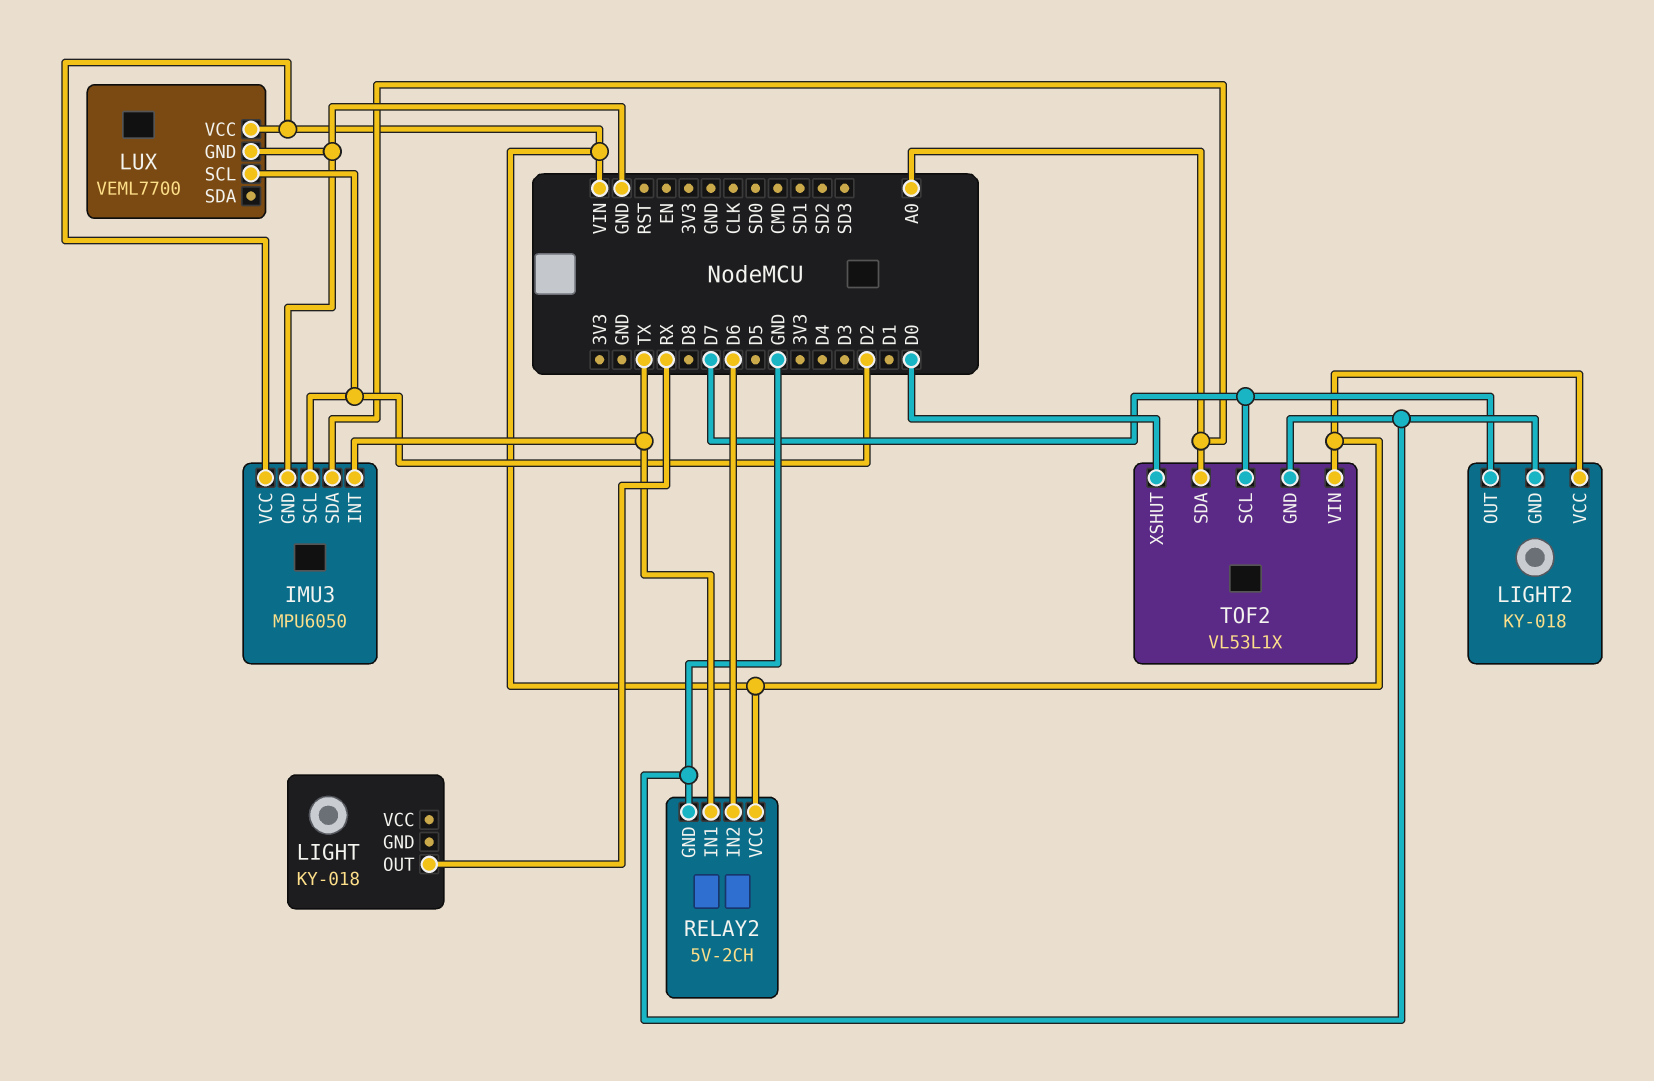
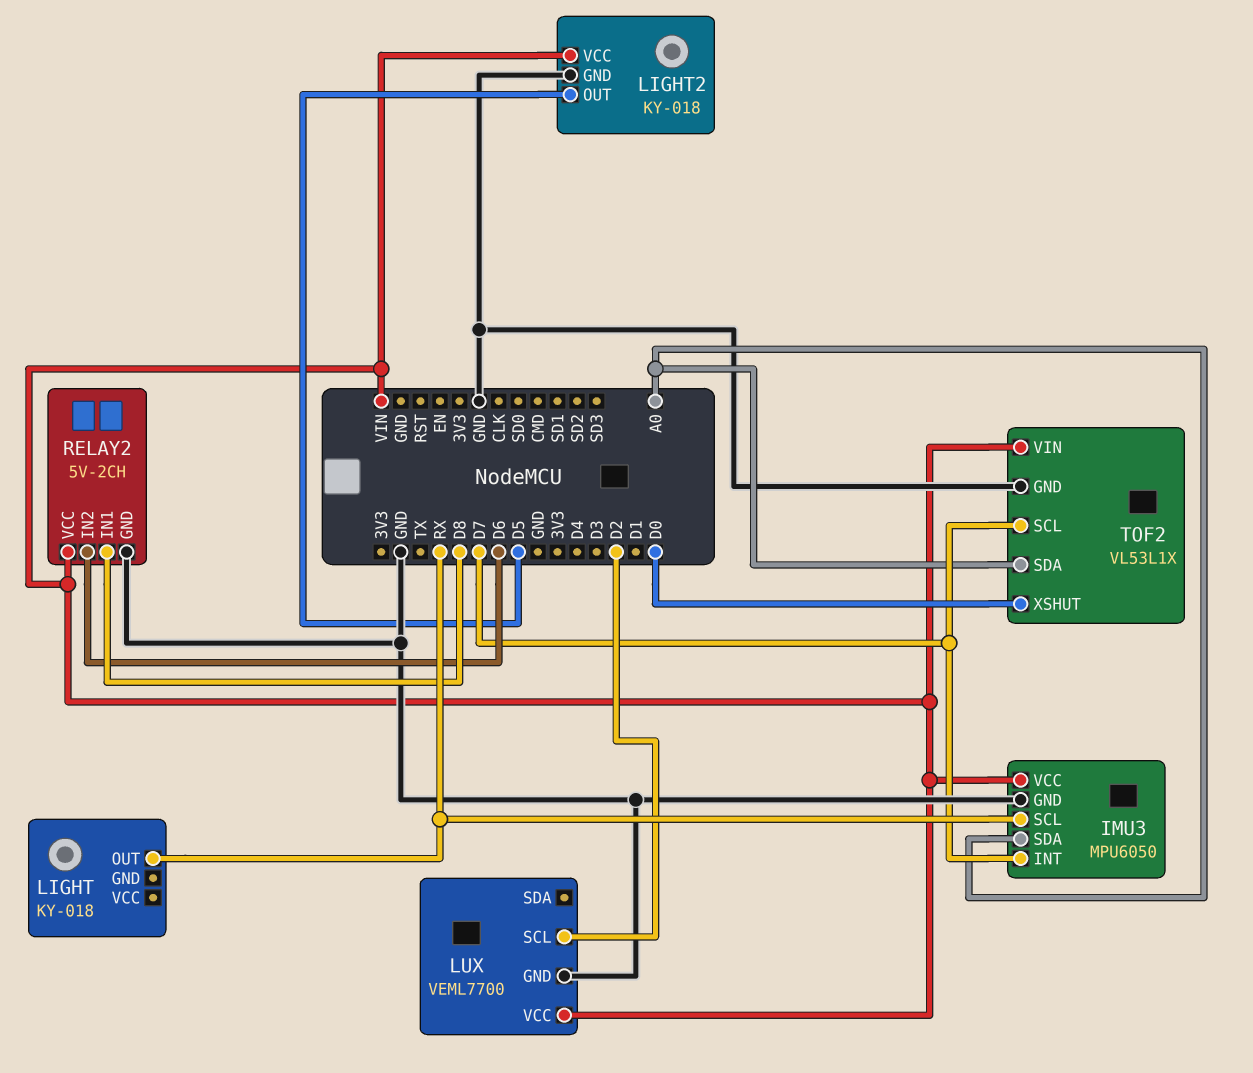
IMU3 pin INT: TX -> D7
IMU3 pin SCL: D2 -> RX
LIGHT2 pin OUT: D7 -> D5
RELAY2 pin IN1: TX -> D8

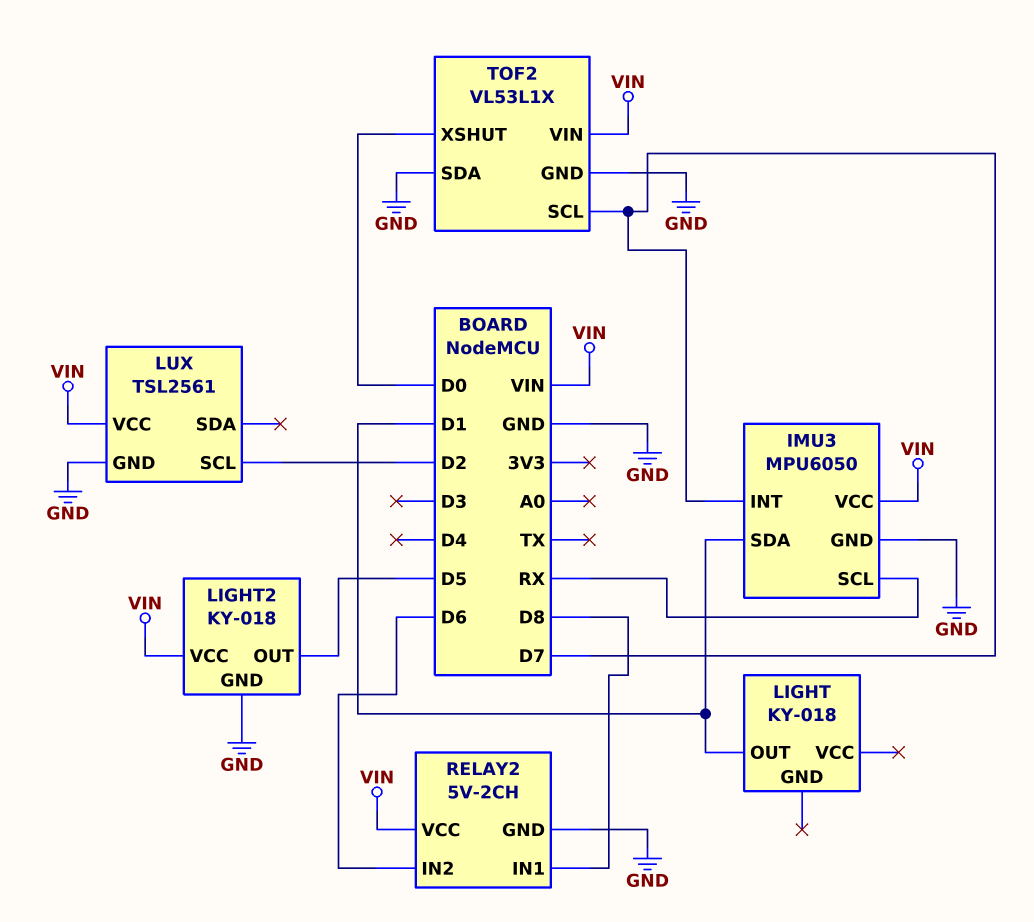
IMU3 pin SDA: A0 -> D1
LIGHT pin OUT: RX -> D1
LUX: VEML7700 -> TSL2561
TOF2 pin SDA: A0 -> GND

